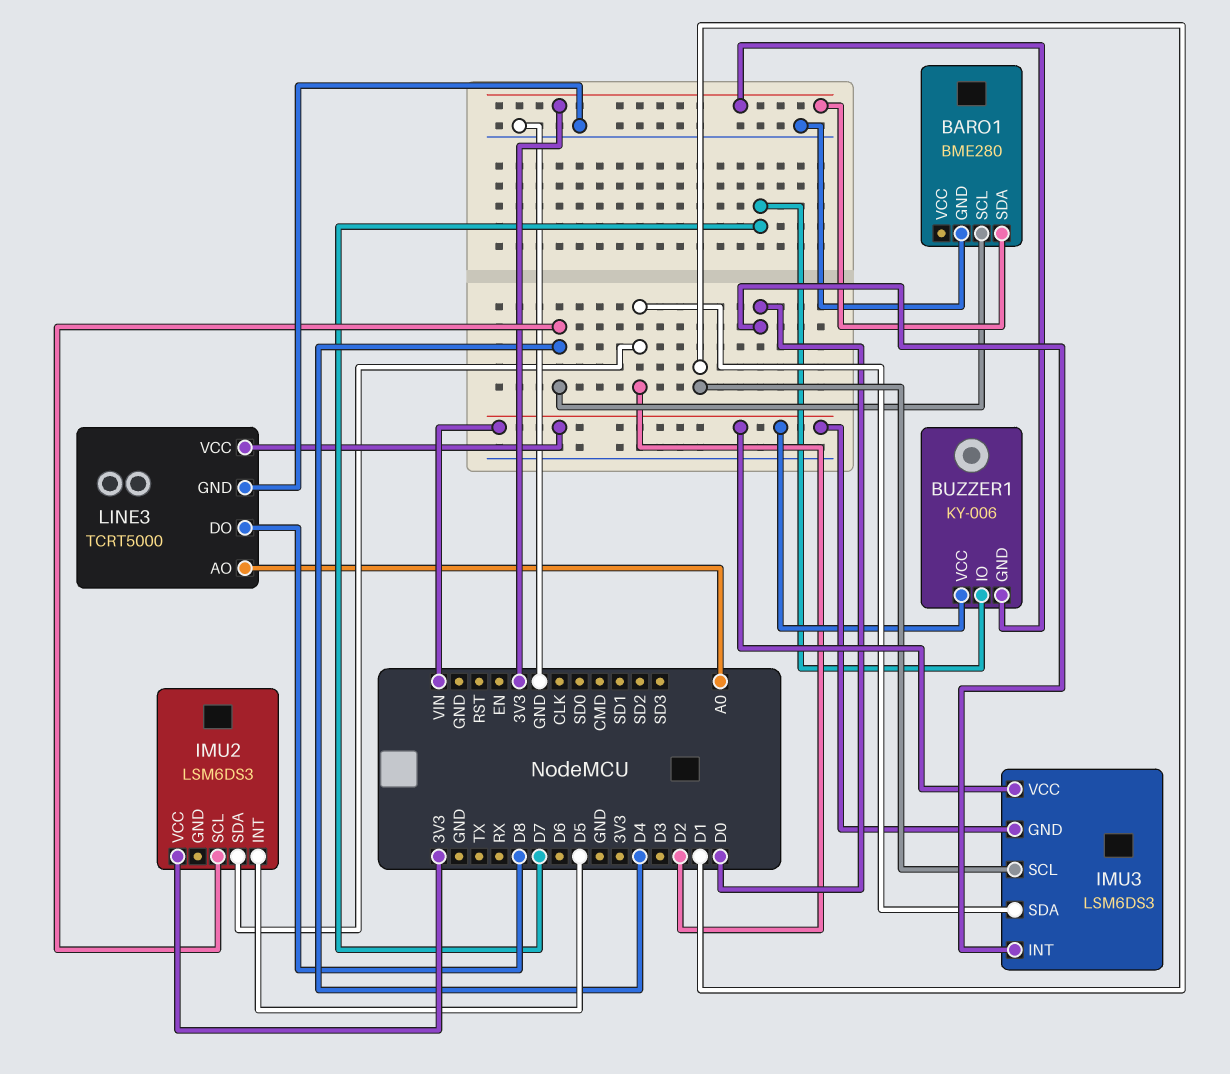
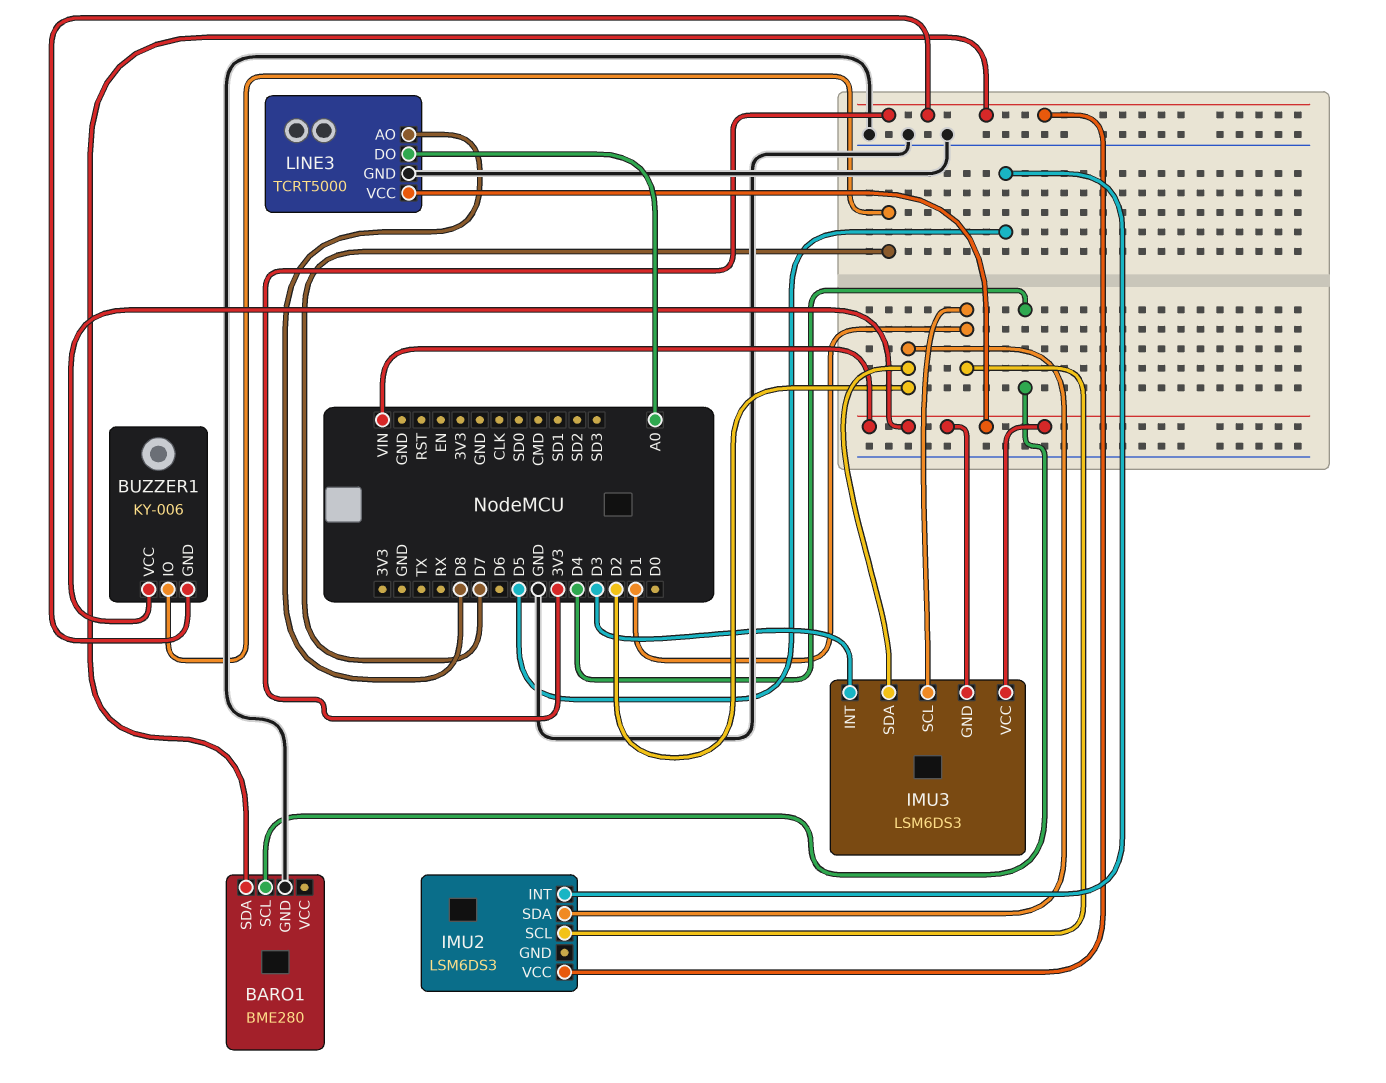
IMU2 pin SCL: D4 -> D1
IMU3 pin INT: D0 -> D3
LINE3 pin AO: A0 -> D8
LINE3 pin DO: D8 -> A0

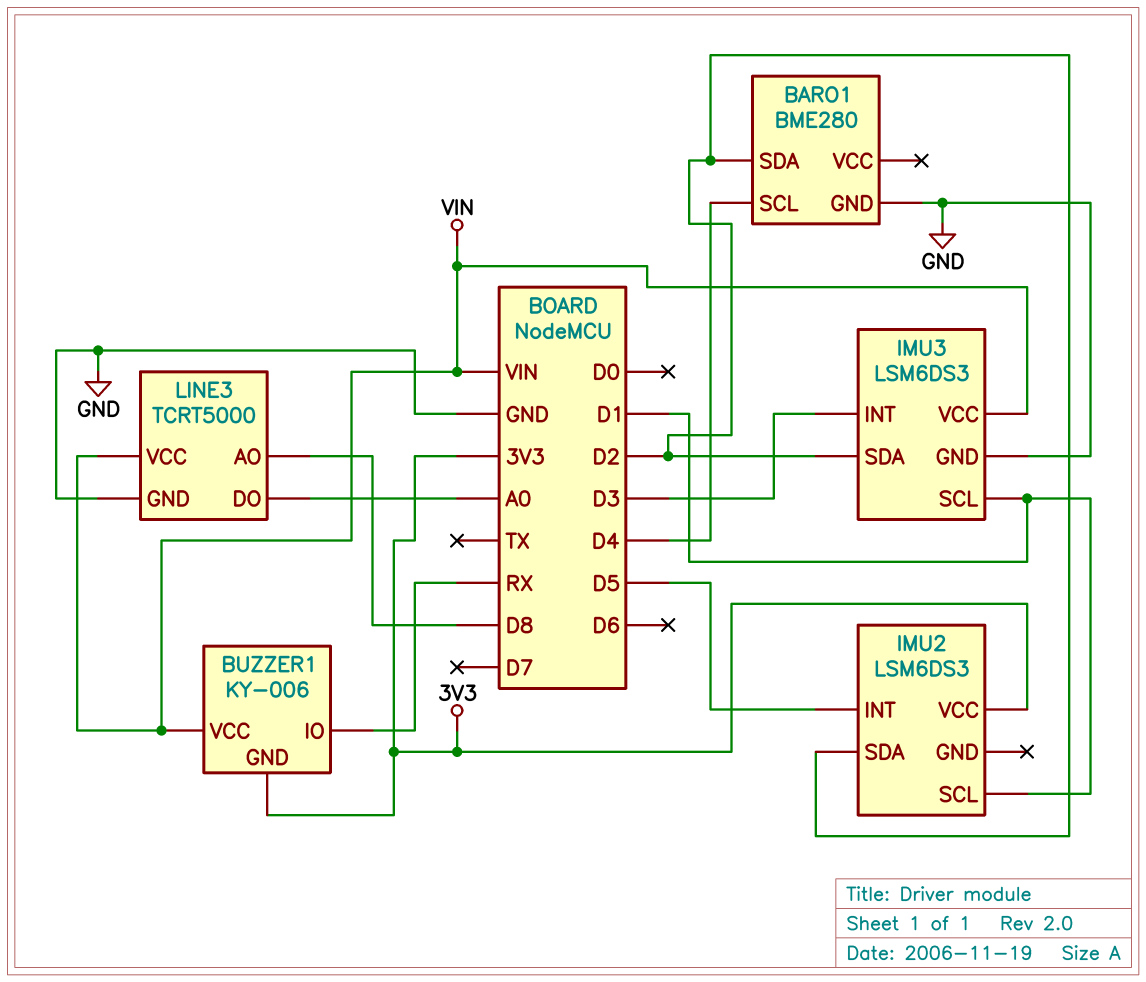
BARO1 pin SDA: 3V3 -> D2
BUZZER1 pin IO: D7 -> RX
IMU3 pin GND: VIN -> GND

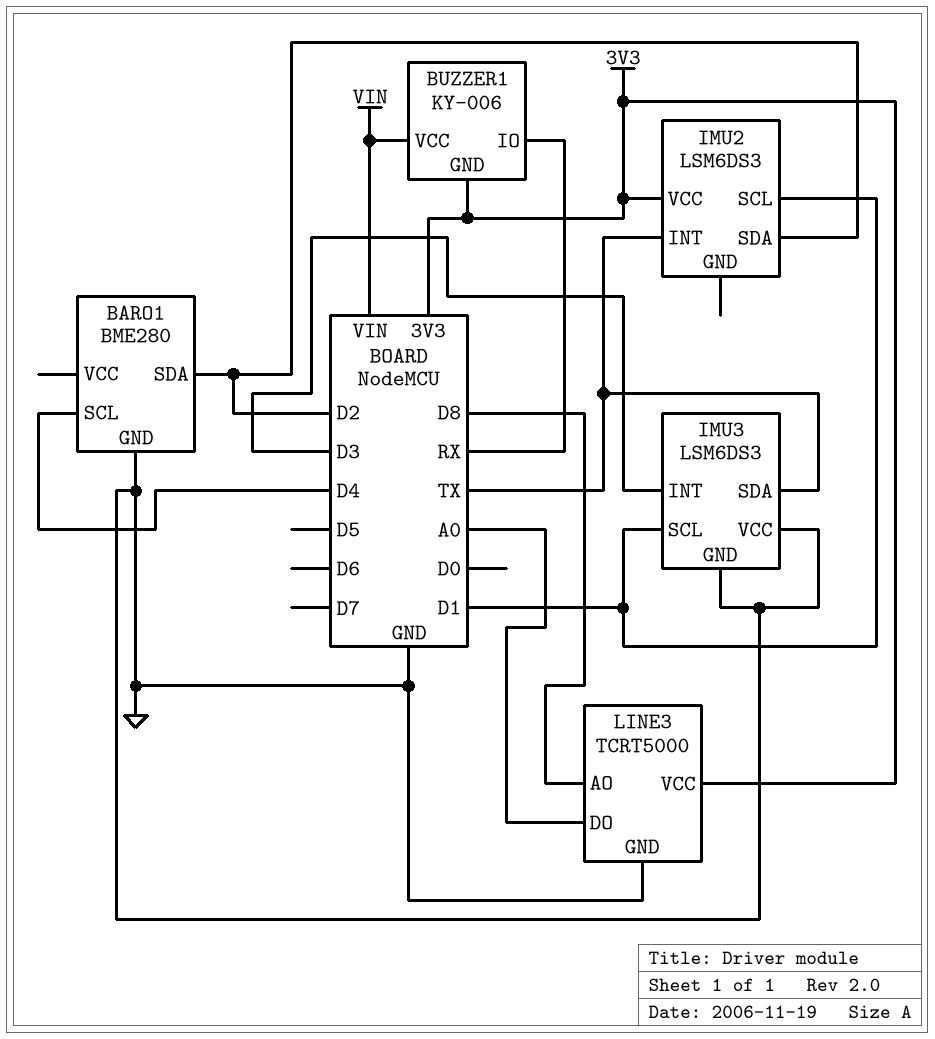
IMU2 pin INT: D5 -> TX
IMU3 pin SDA: D2 -> TX
IMU3 pin VCC: VIN -> GND
LINE3 pin VCC: VIN -> 3V3

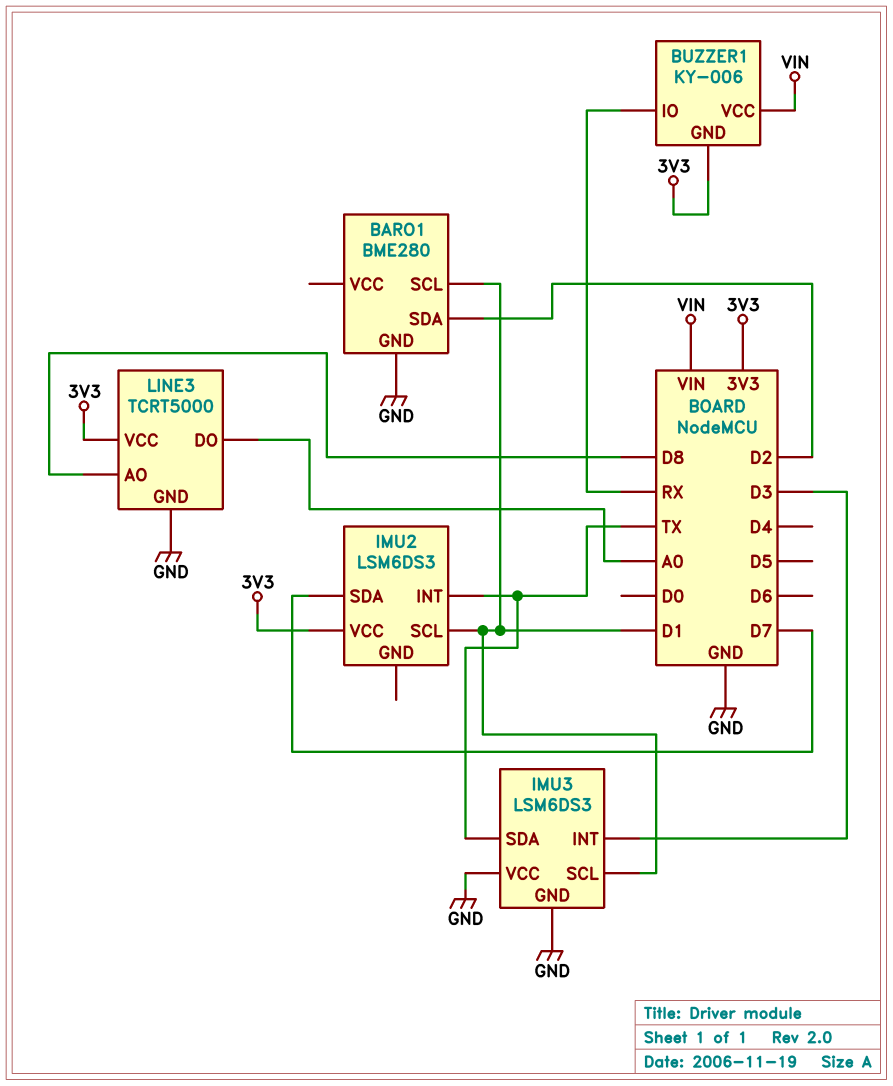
BARO1 pin SCL: D4 -> D1
IMU2 pin SDA: D2 -> D7

